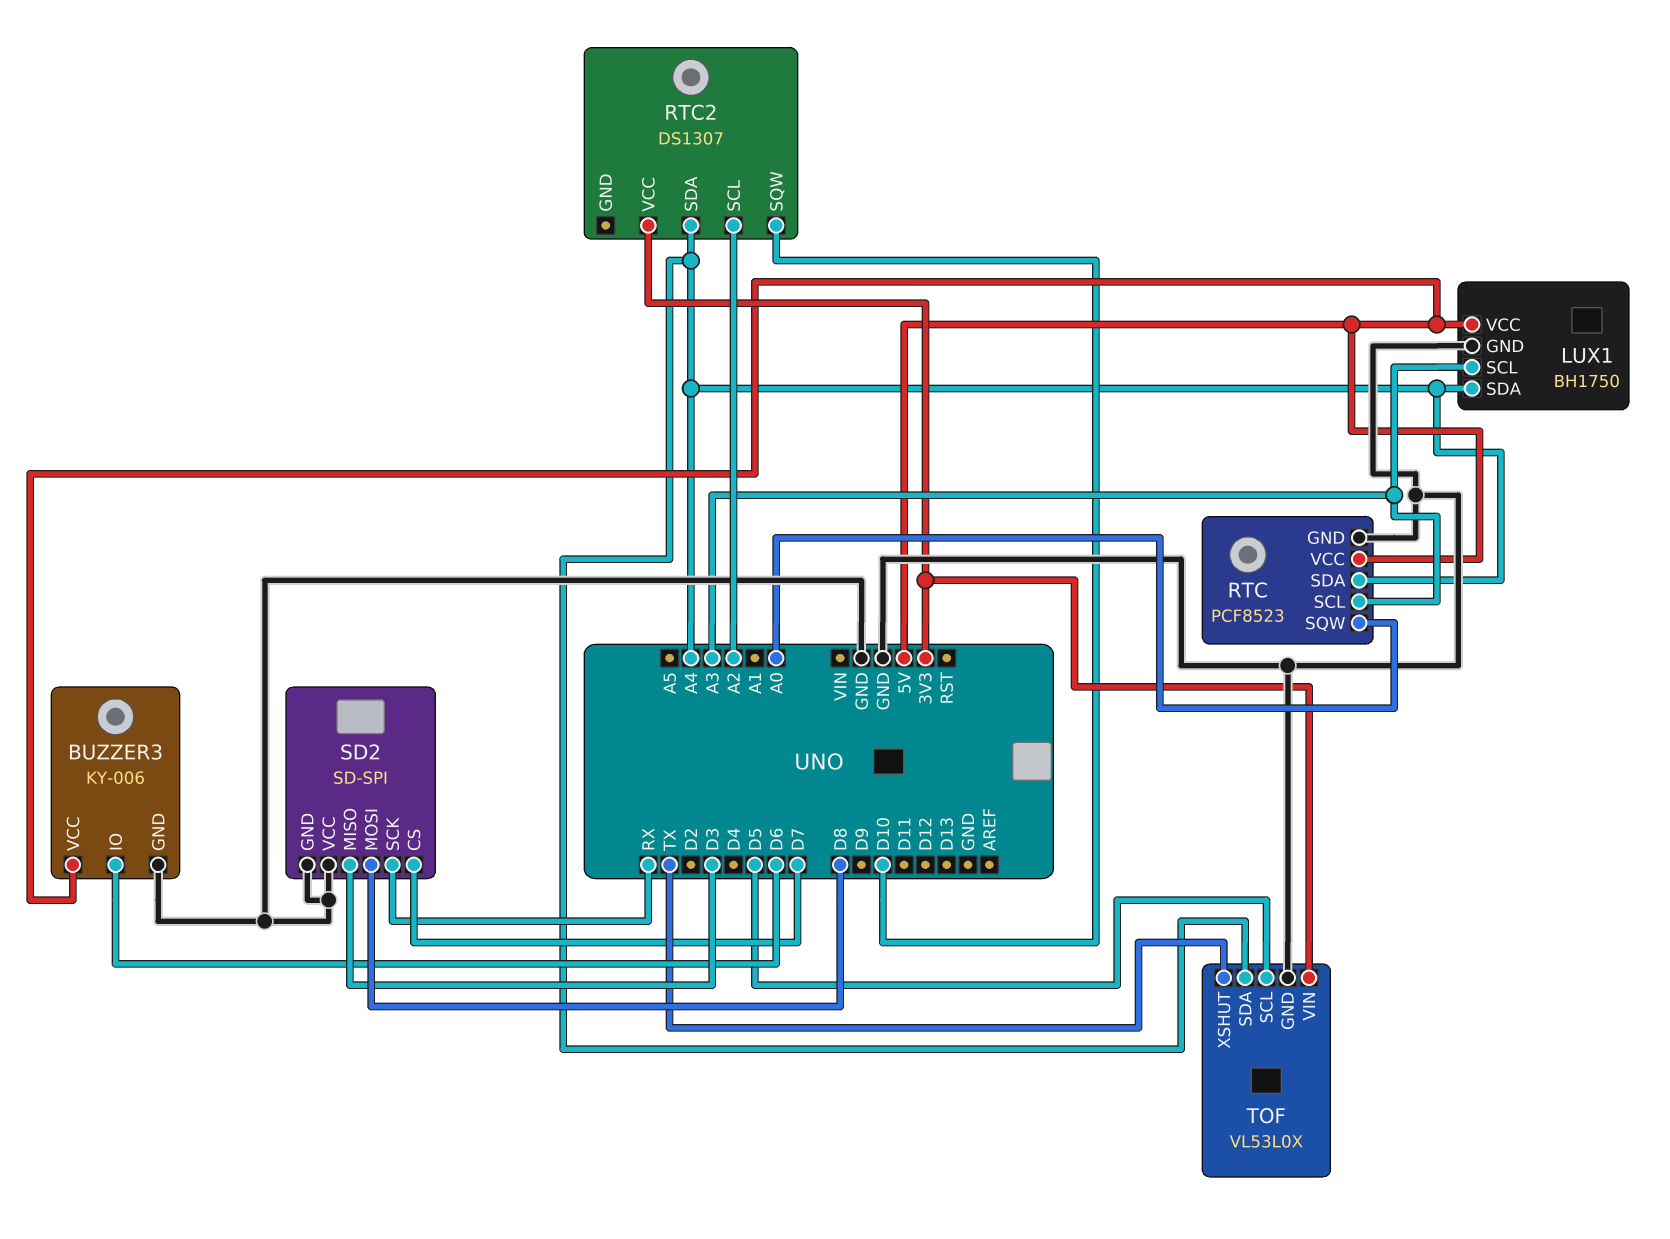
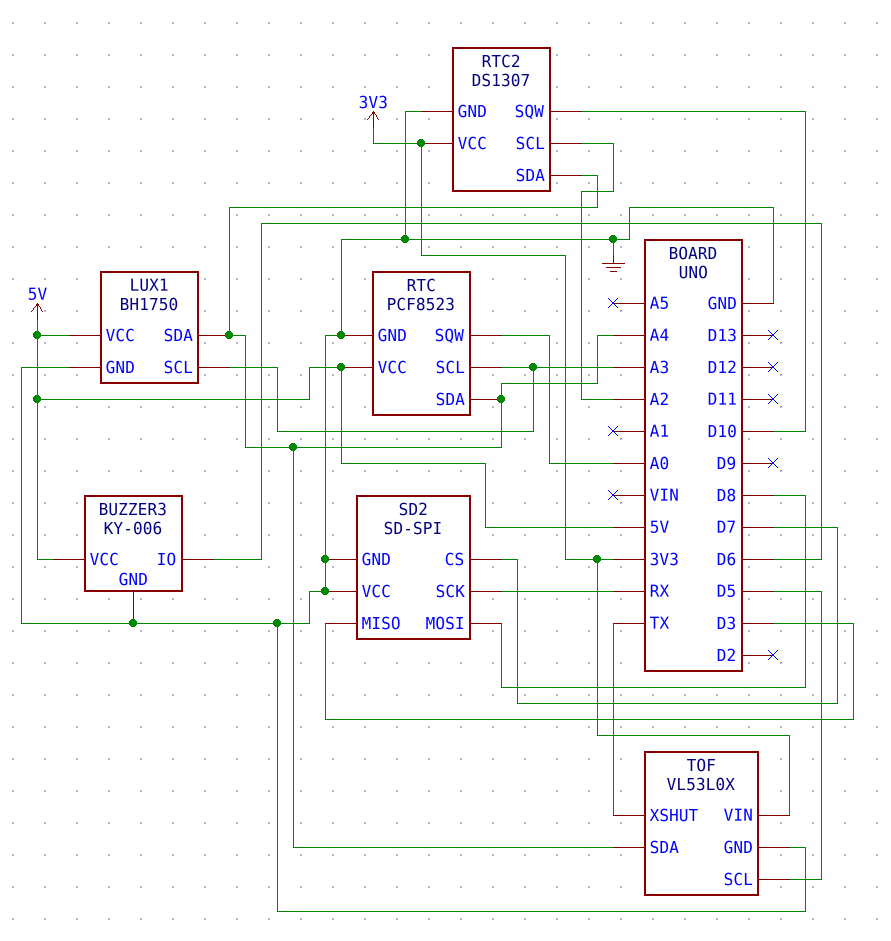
RTC2 pin GND: none -> GND

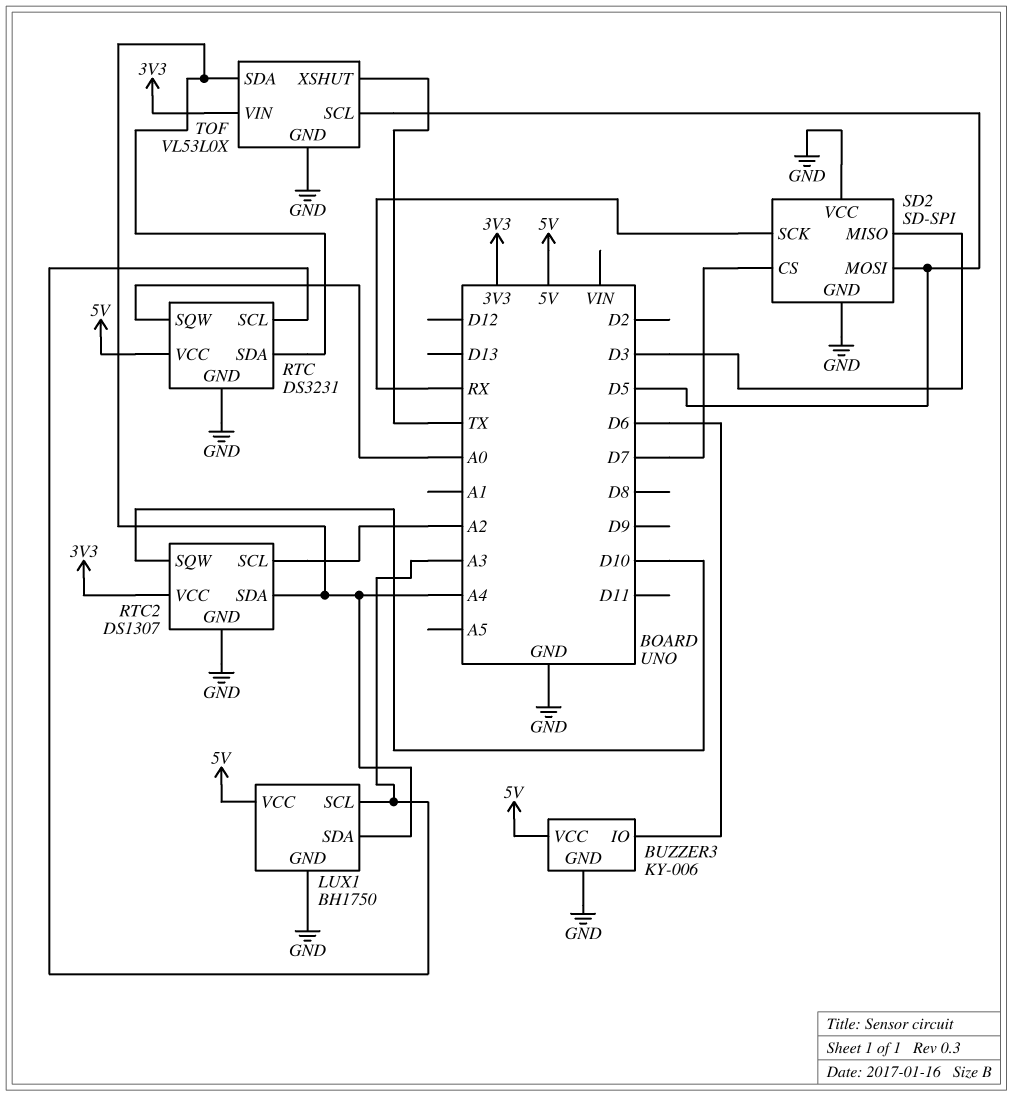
RTC: PCF8523 -> DS3231
SD2 pin MOSI: D8 -> D5

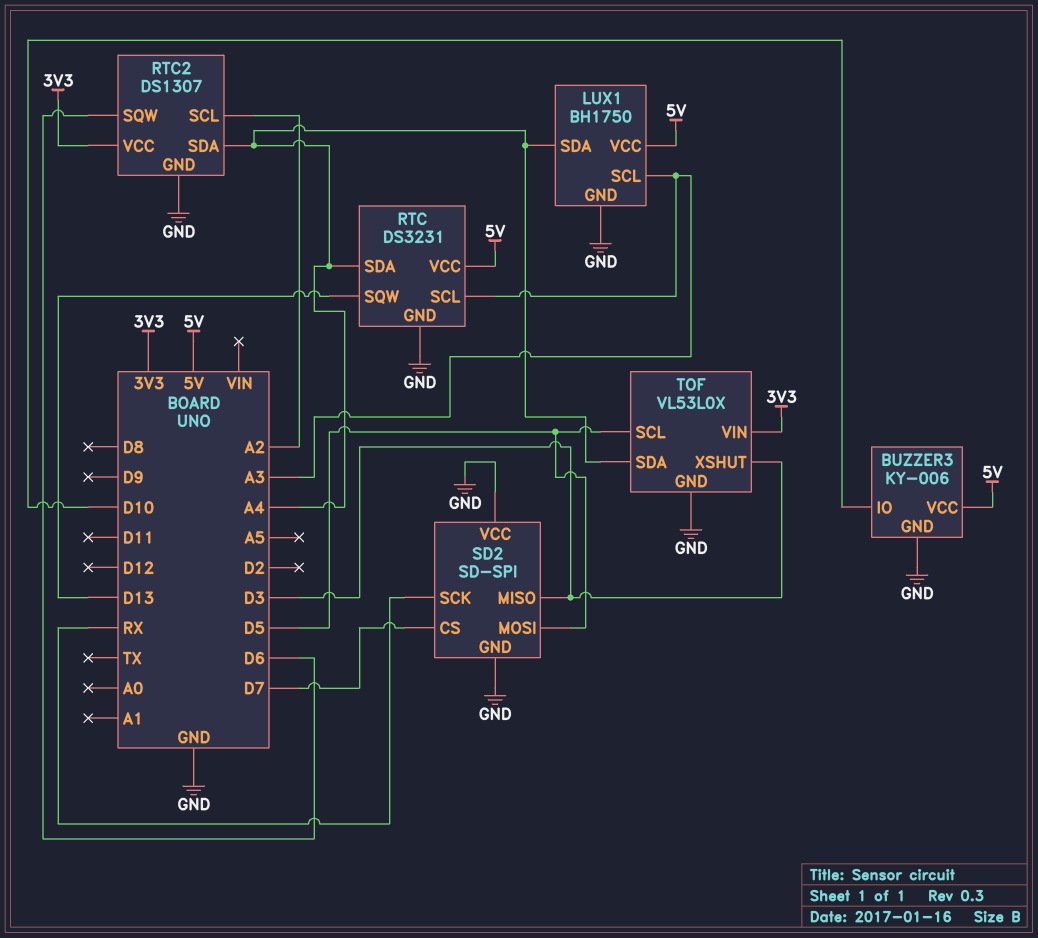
BUZZER3 pin IO: D6 -> D10
RTC pin SQW: A0 -> D13
RTC2 pin SQW: D10 -> D6
TOF pin XSHUT: TX -> D3

